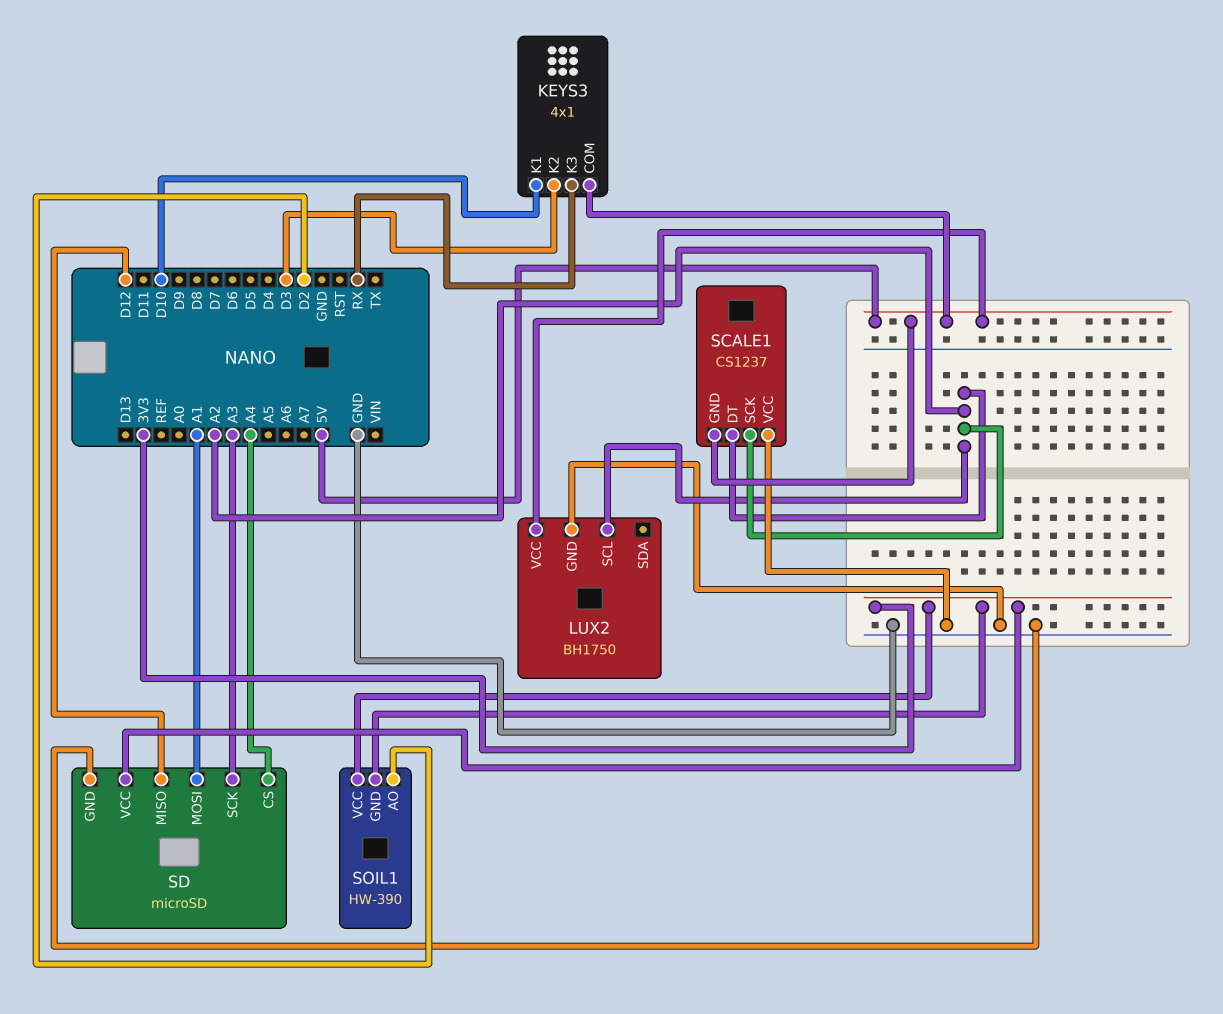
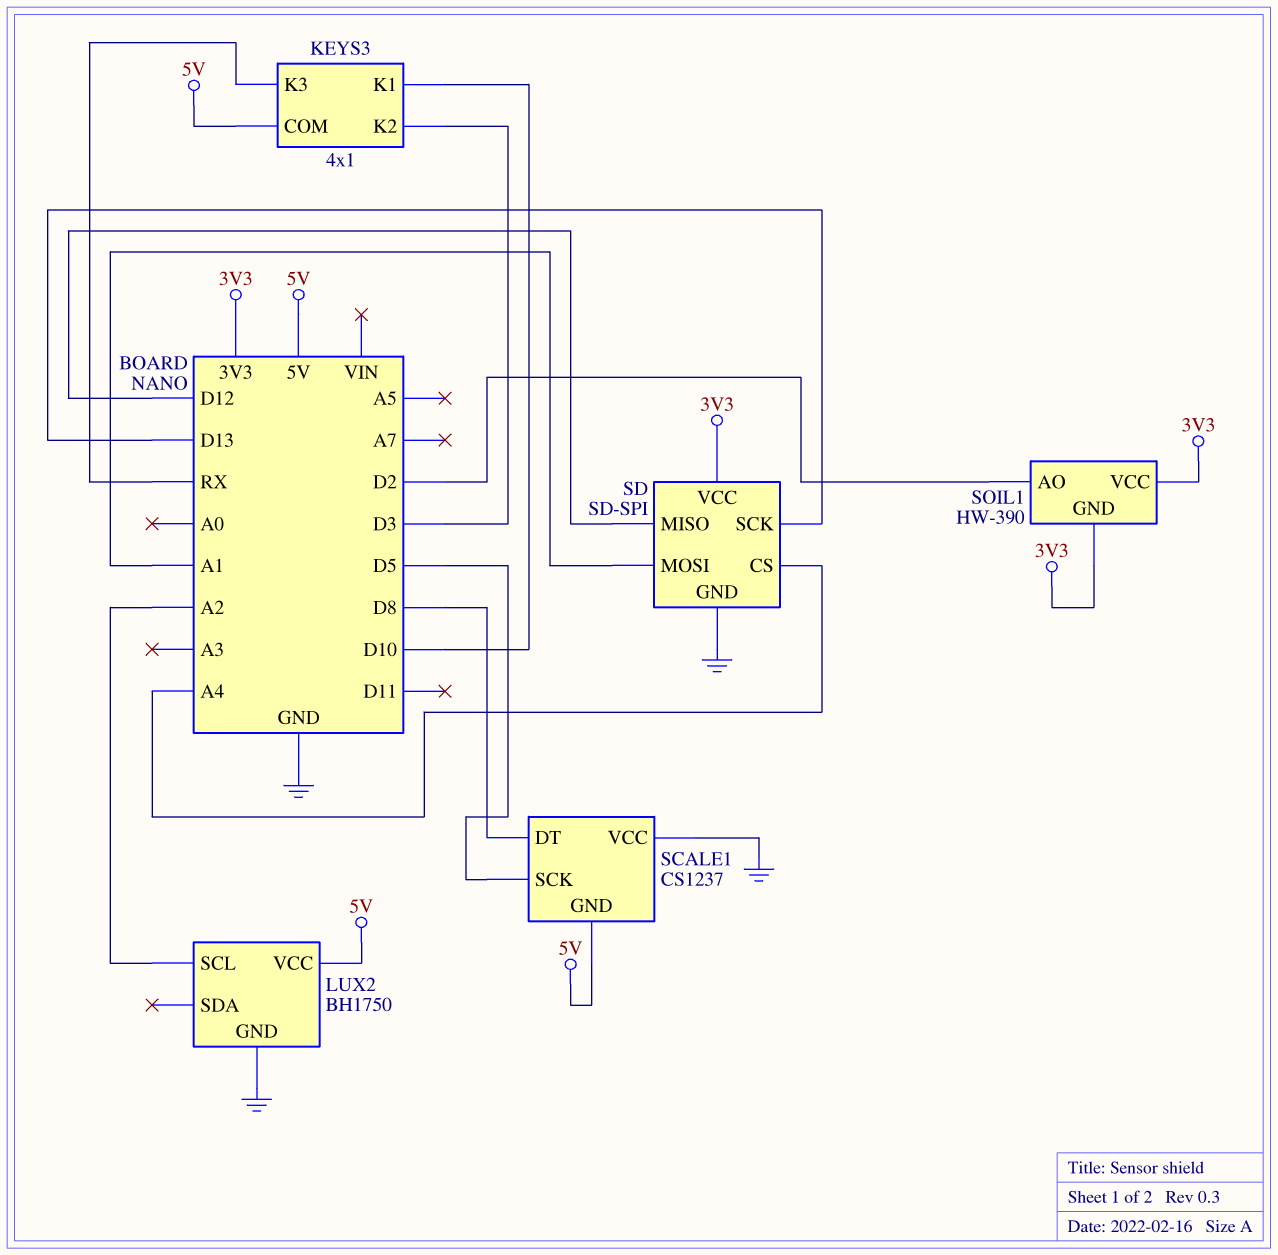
SCALE1 pin DT: A2 -> D8
SCALE1 pin SCK: A2 -> D5
SD: microSD -> SD-SPI
SD pin SCK: A3 -> D13

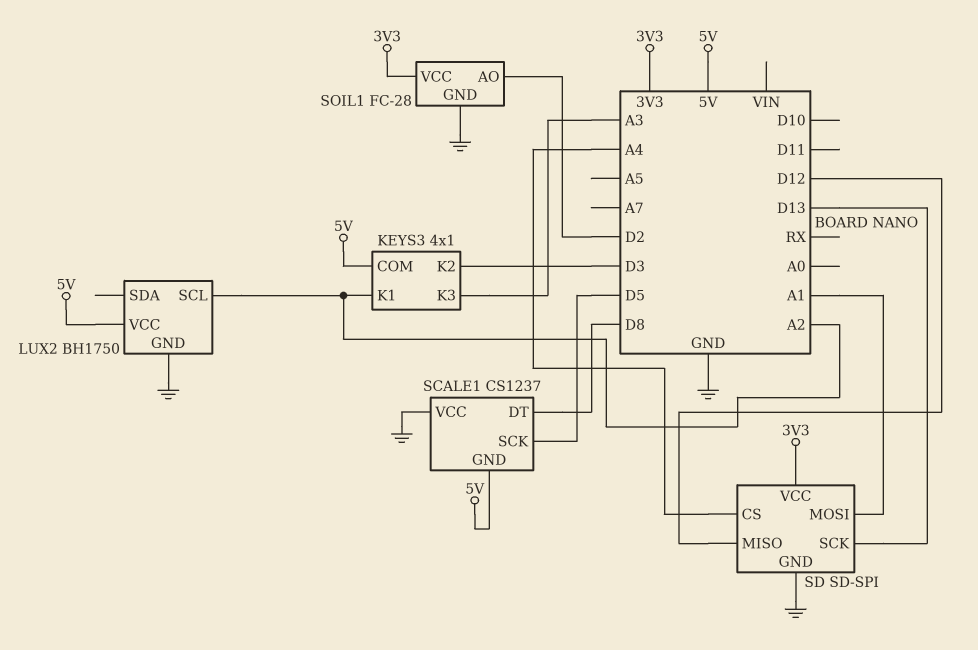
KEYS3 pin K1: D10 -> A2
KEYS3 pin K3: RX -> A3
SOIL1: HW-390 -> FC-28
SOIL1 pin GND: 3V3 -> GND

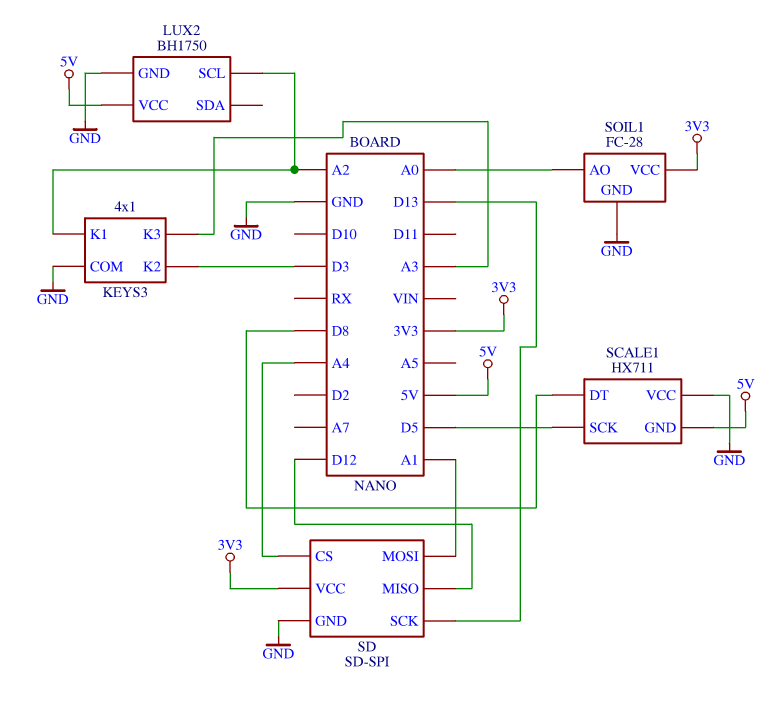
KEYS3 pin COM: 5V -> GND
SCALE1: CS1237 -> HX711
SOIL1 pin AO: D2 -> A0

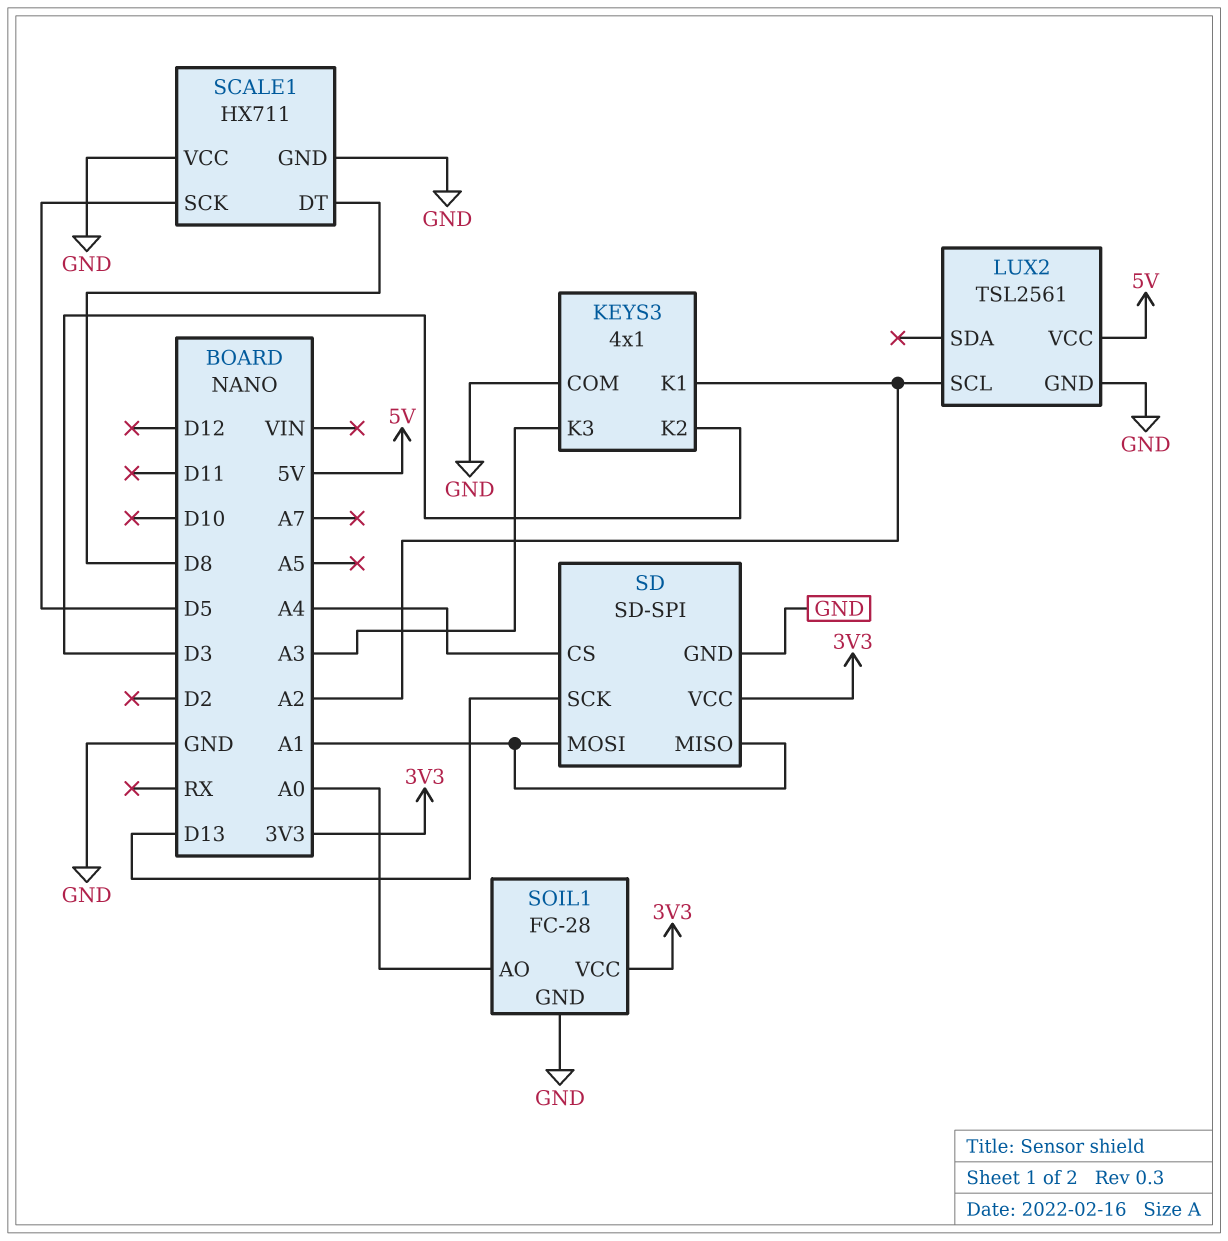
LUX2: BH1750 -> TSL2561
SCALE1 pin GND: 5V -> GND
SD pin MISO: D12 -> A1

